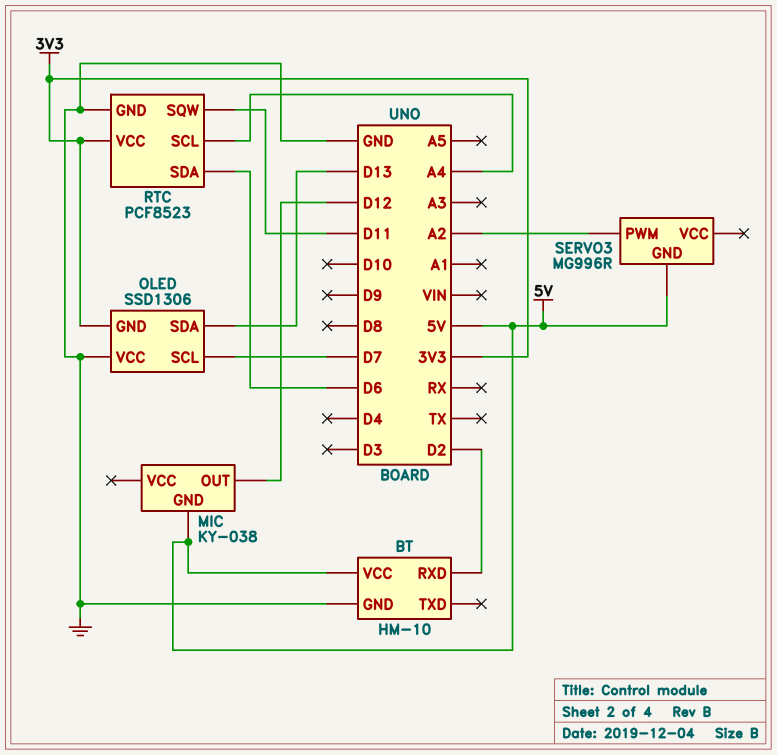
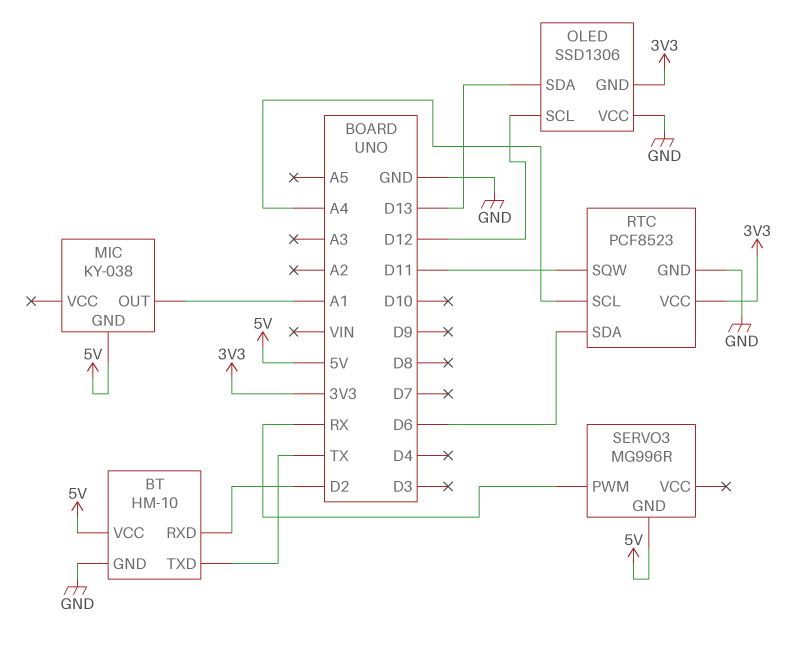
BT pin TXD: none -> TX
MIC pin OUT: D12 -> A1
OLED pin SCL: D7 -> D12
SERVO3 pin PWM: A2 -> RX

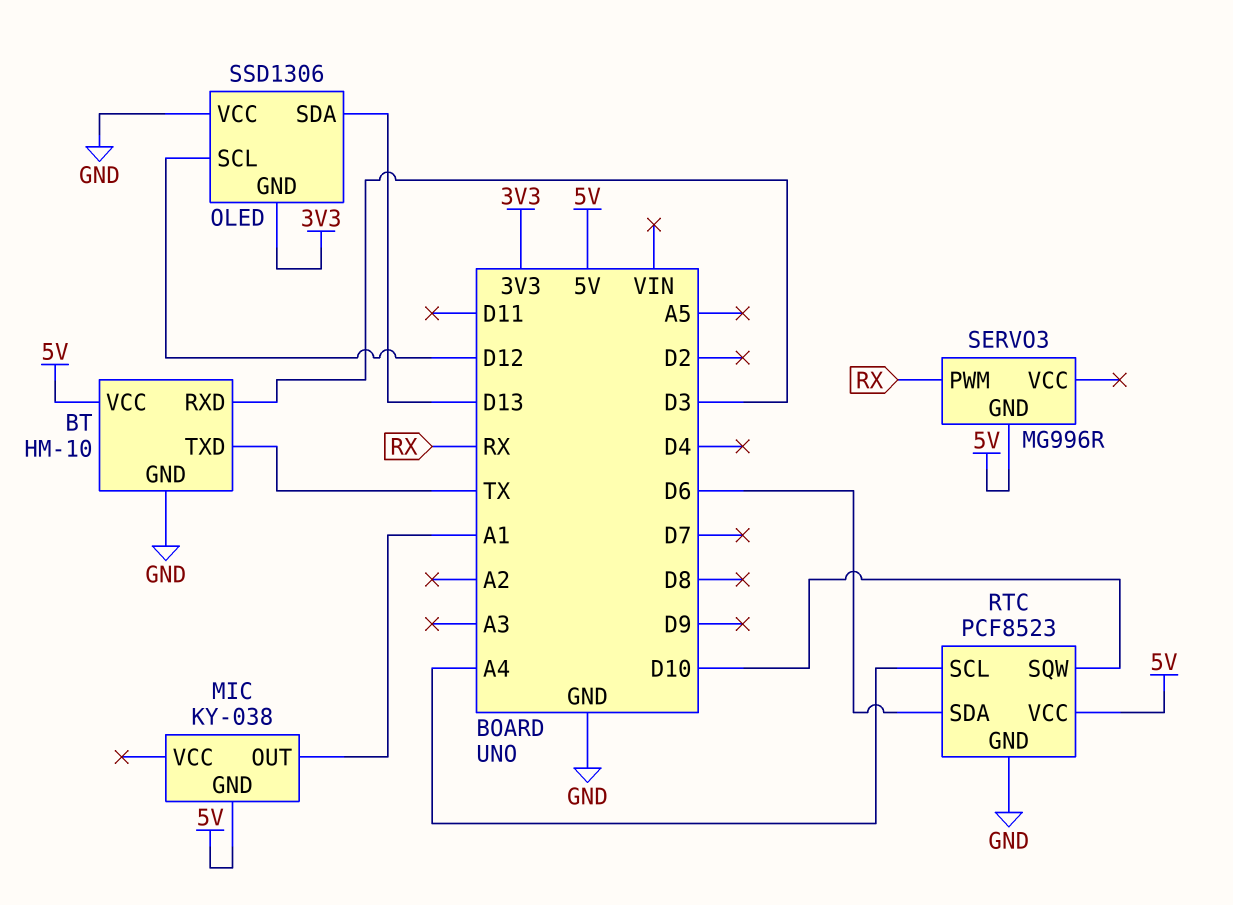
BT pin RXD: D2 -> D3
RTC pin SQW: D11 -> D10
RTC pin VCC: 3V3 -> 5V

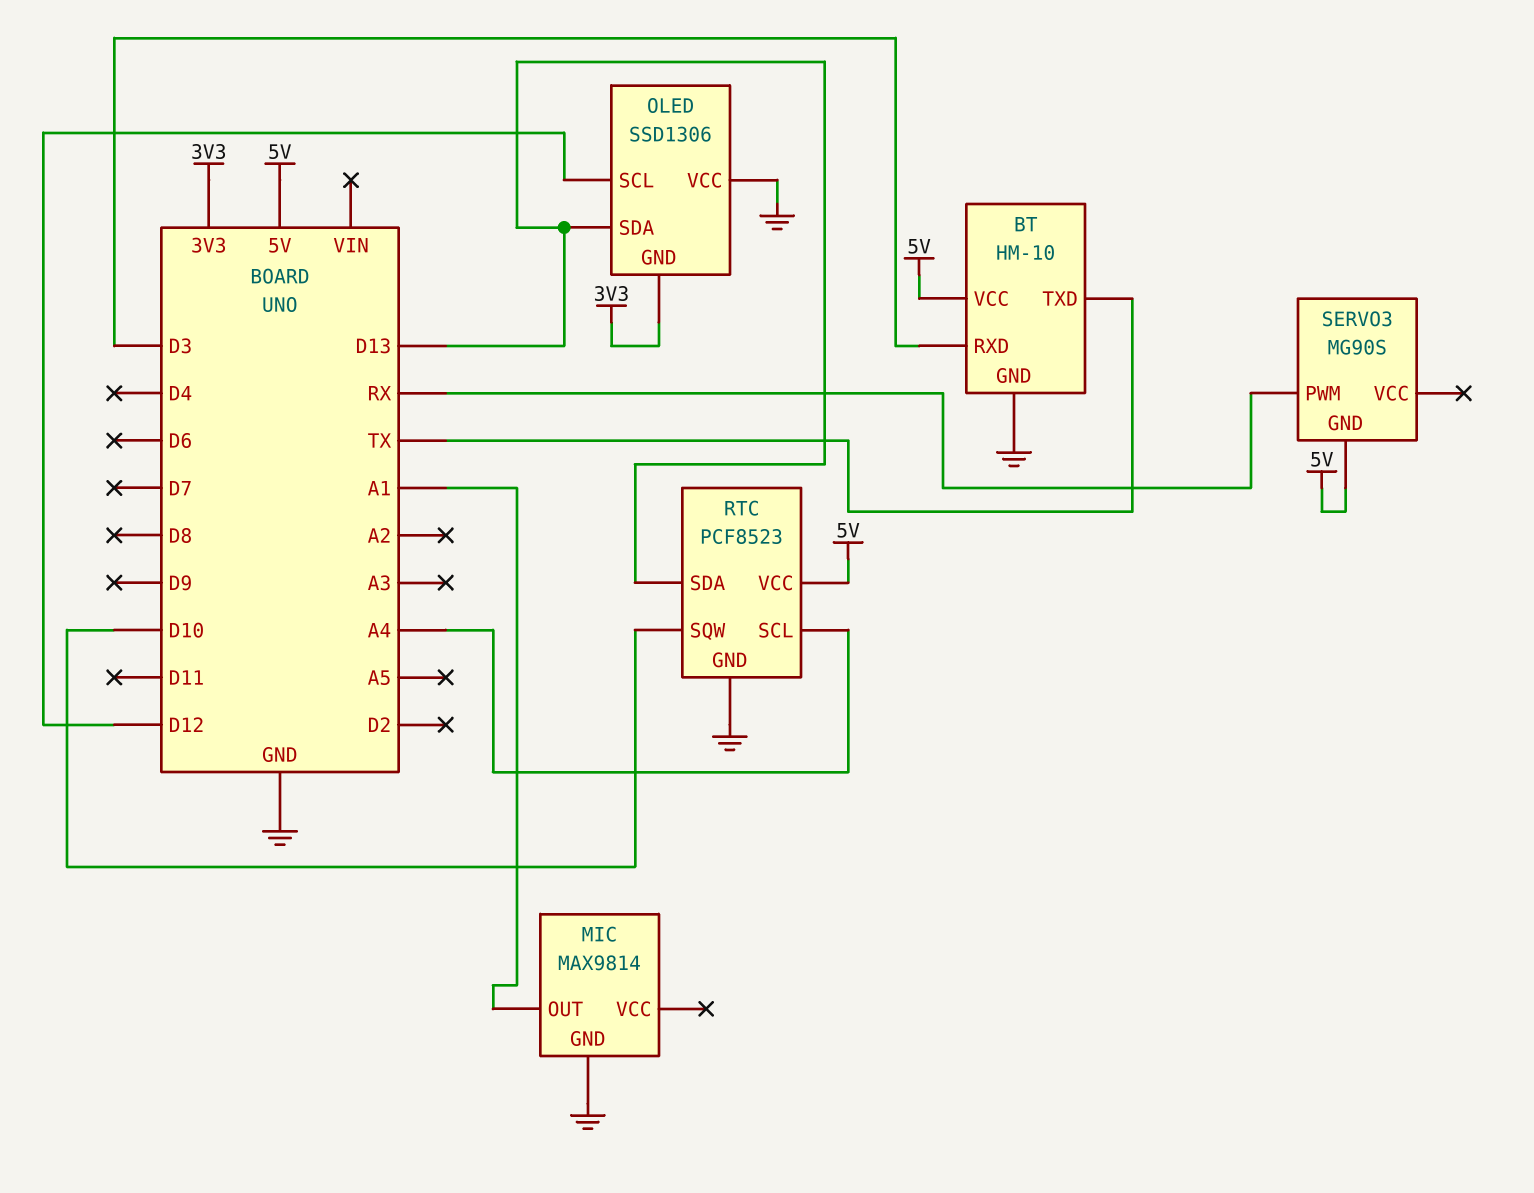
MIC: KY-038 -> MAX9814
MIC pin GND: 5V -> GND
RTC pin SDA: D6 -> D13
SERVO3: MG996R -> MG90S

